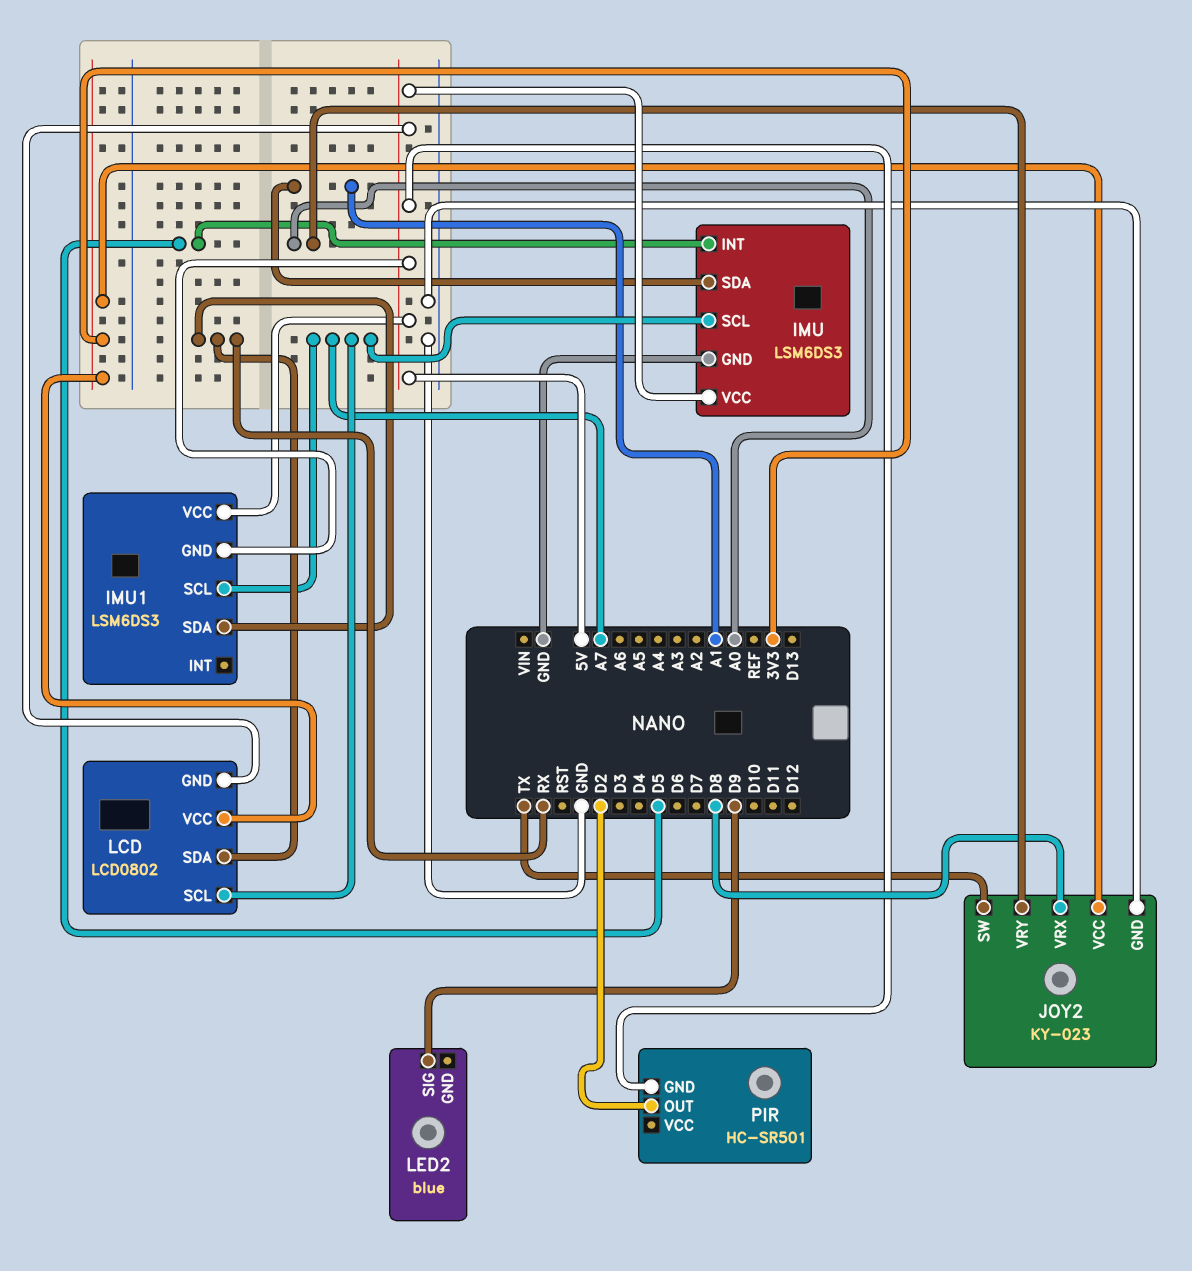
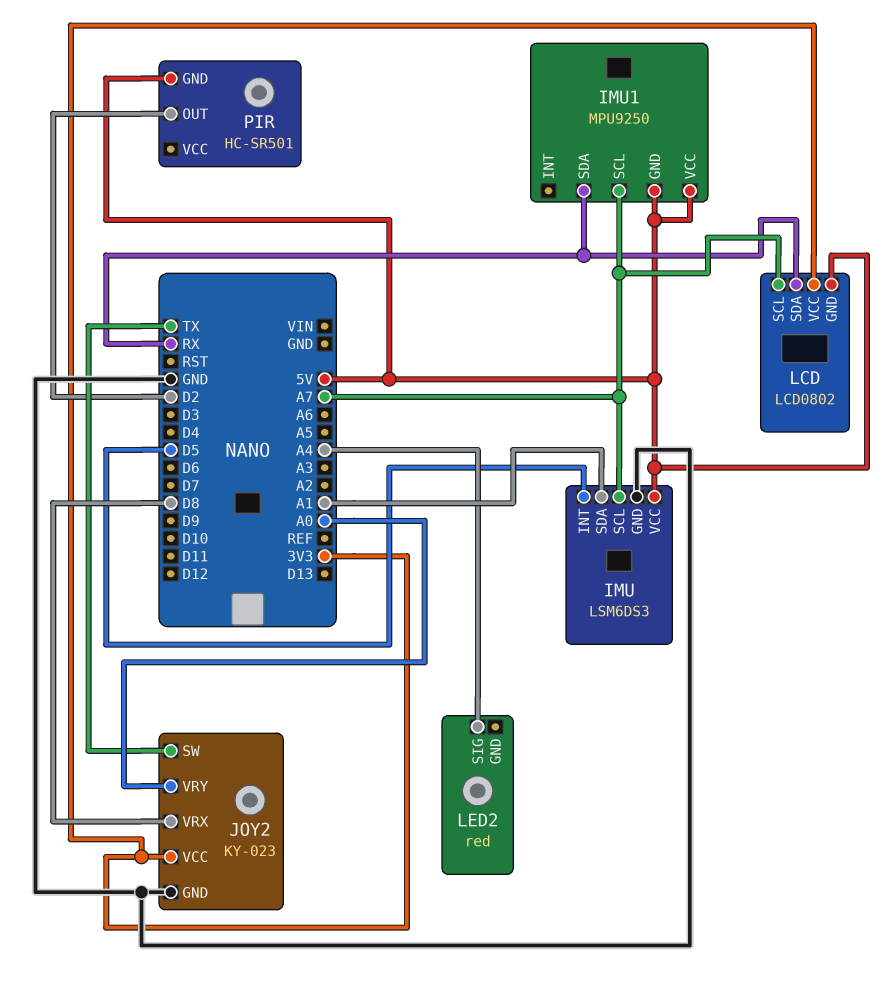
IMU1: LSM6DS3 -> MPU9250
LED2: blue -> red
LED2 pin SIG: D9 -> A4

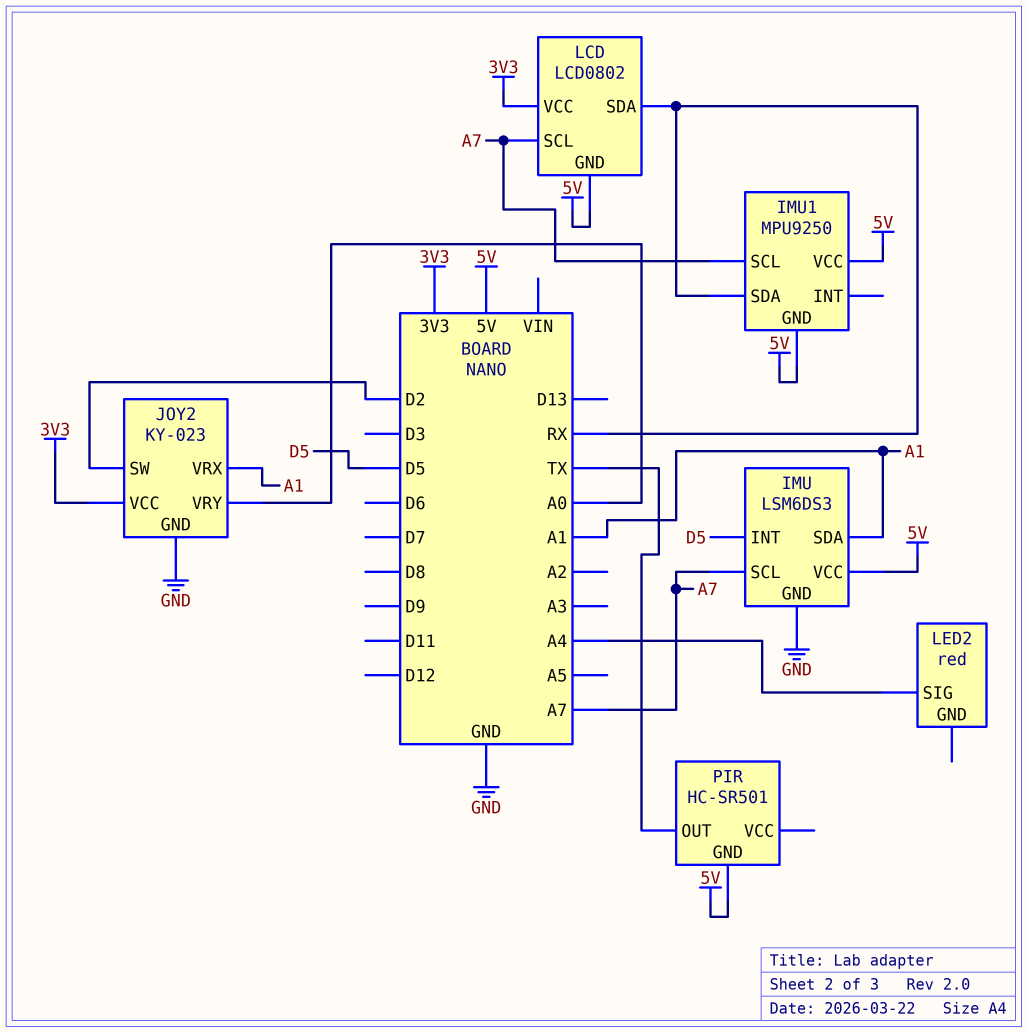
JOY2 pin SW: TX -> D2
JOY2 pin VRX: D8 -> A1
PIR pin OUT: D2 -> TX

